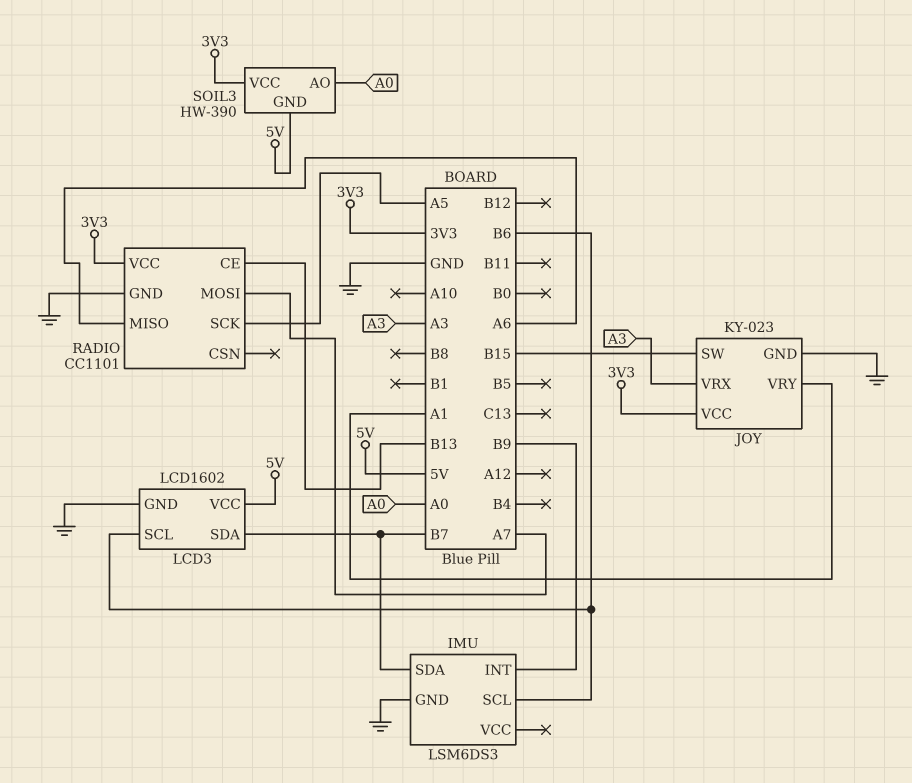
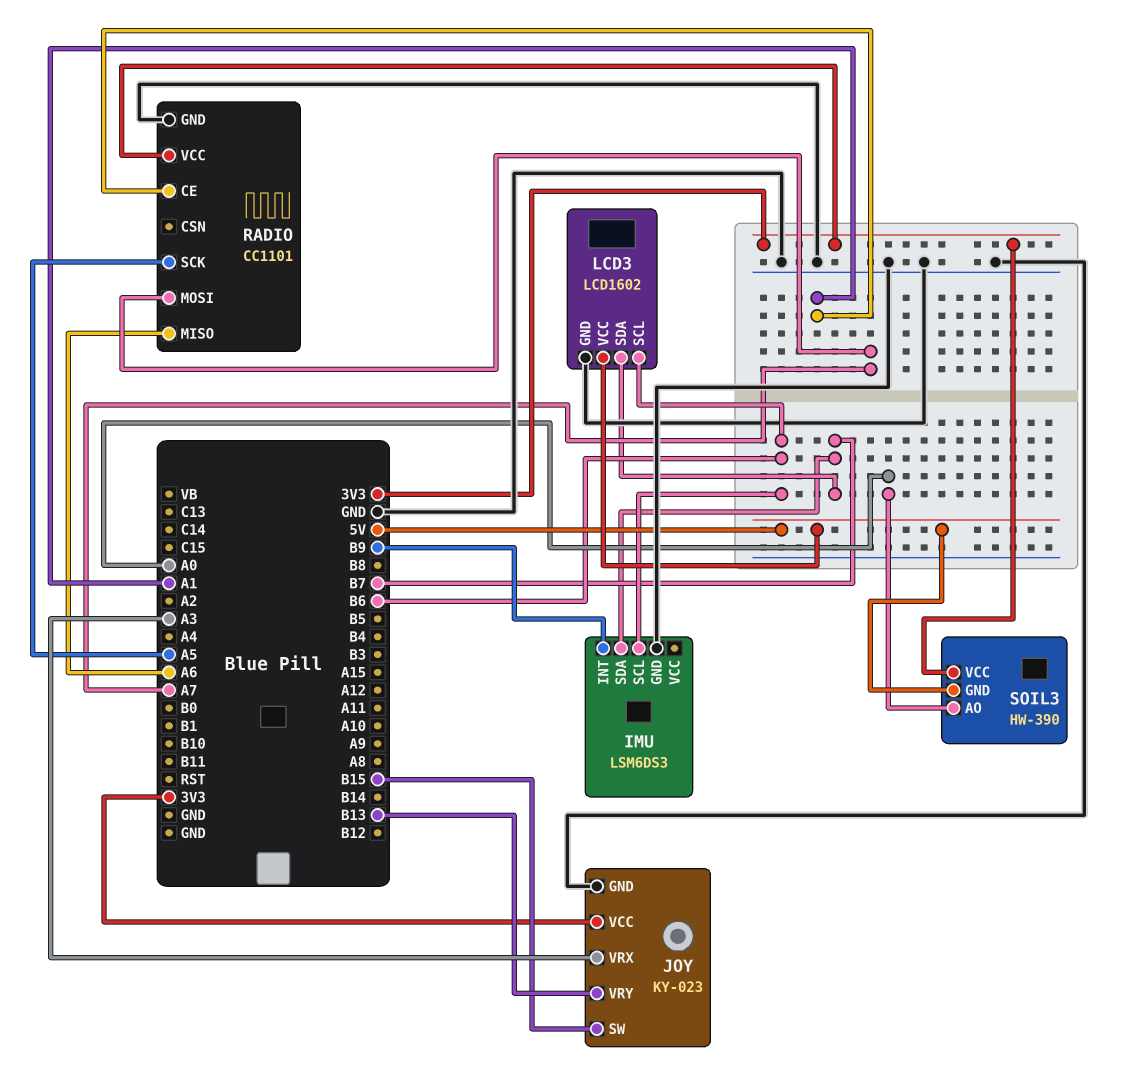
JOY pin VRY: A1 -> B13
RADIO pin CE: B13 -> A1

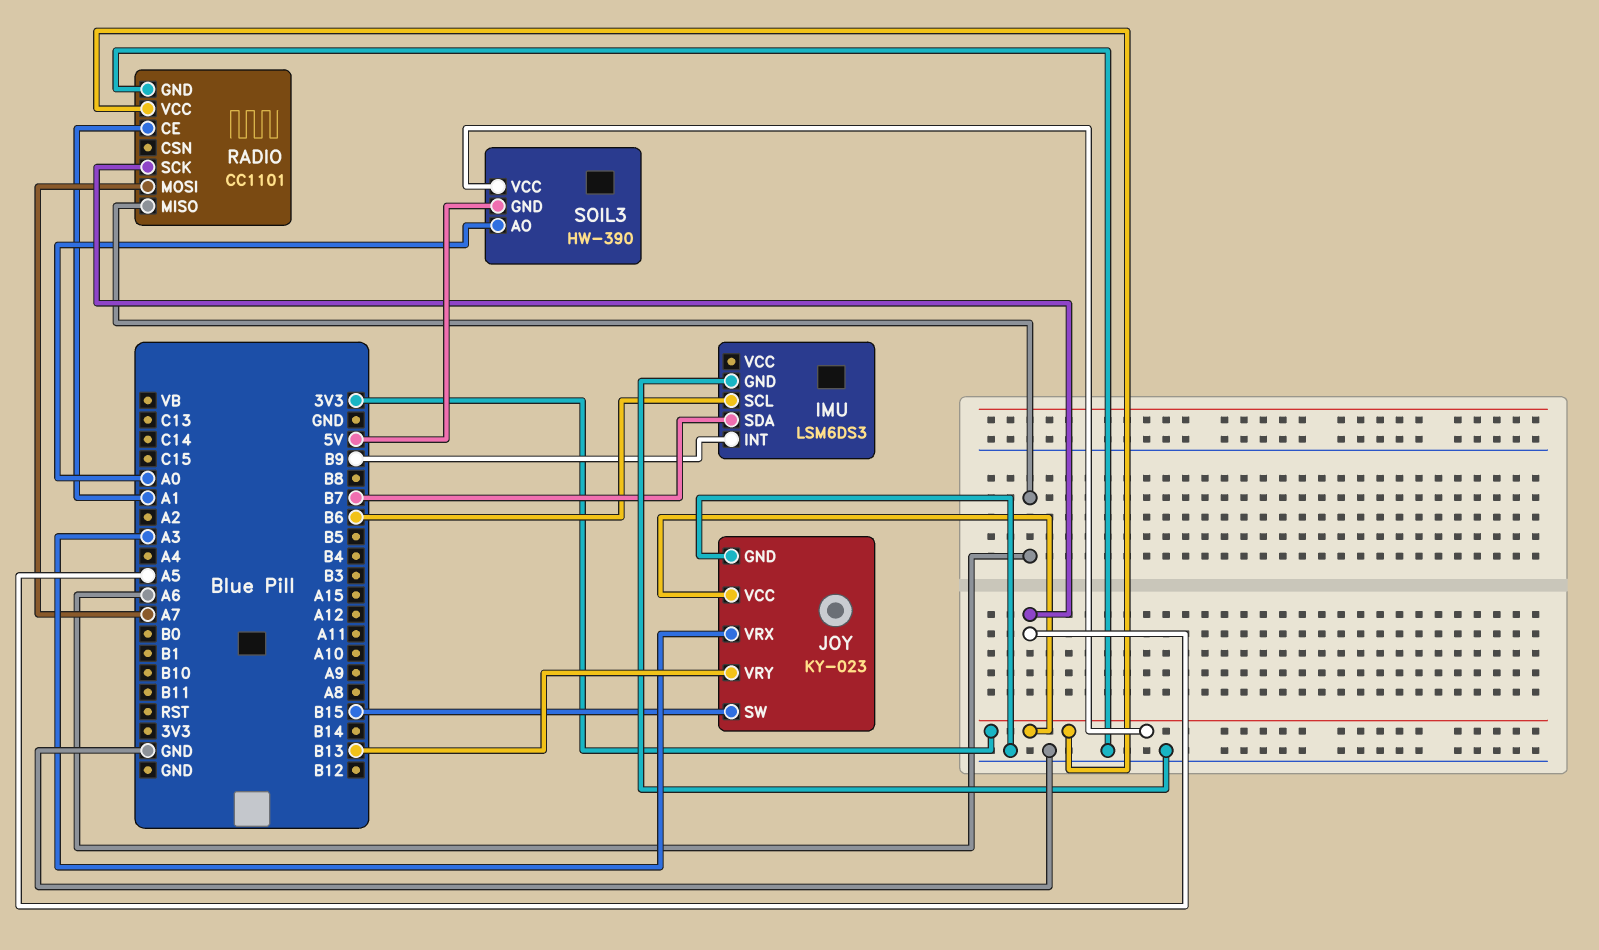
LCD3: LCD1602 -> none
LCD3 pin GND: GND -> none
LCD3 pin SCL: B6 -> none
LCD3 pin SDA: B7 -> none
LCD3 pin VCC: 5V -> none

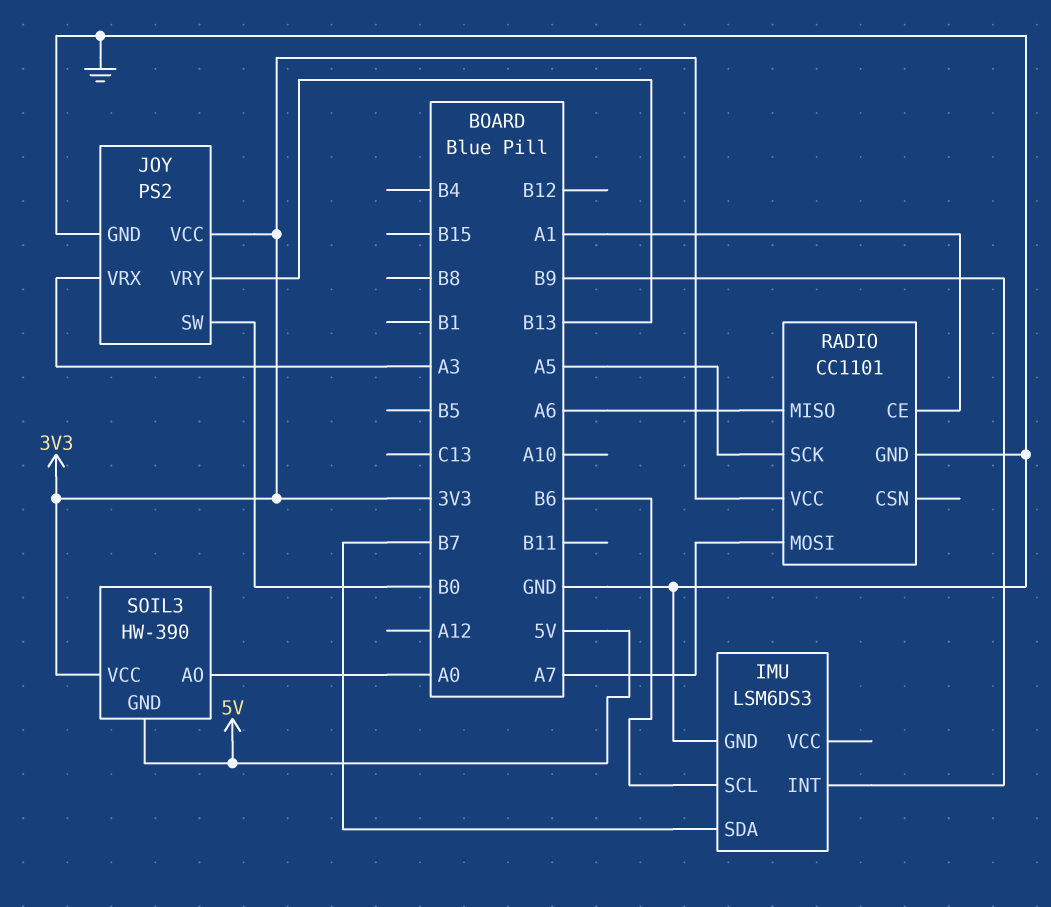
JOY: KY-023 -> PS2
JOY pin SW: B15 -> B0

